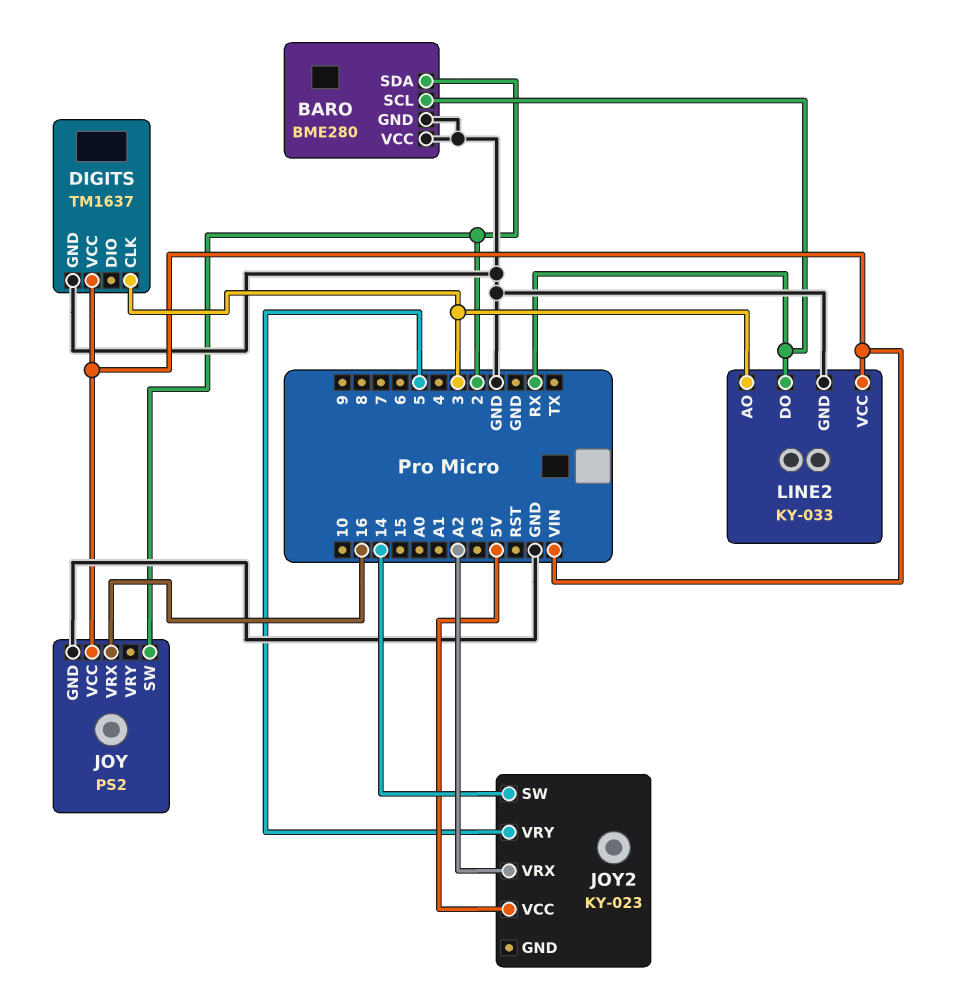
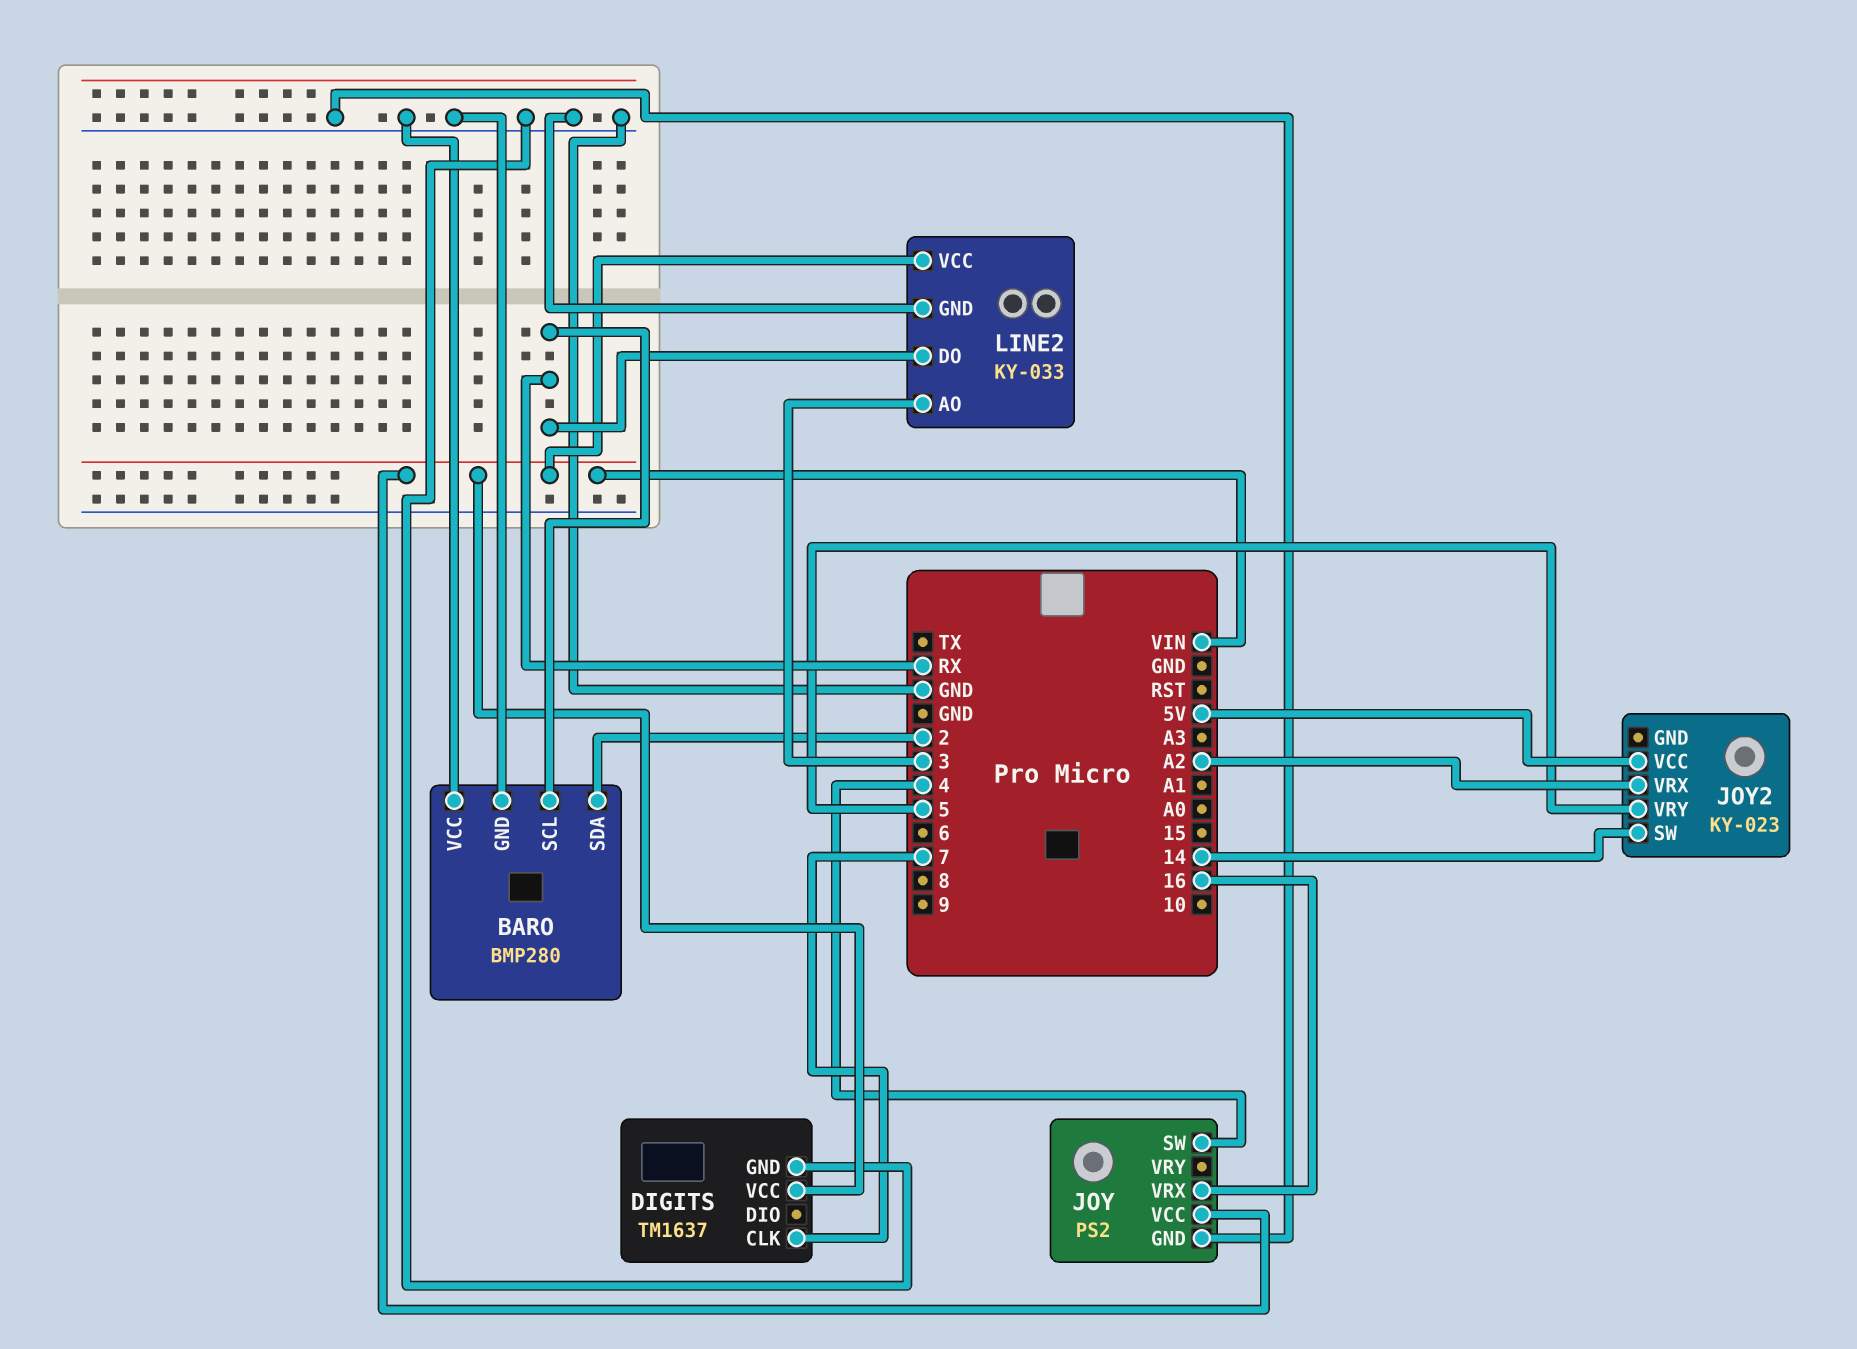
BARO: BME280 -> BMP280
DIGITS pin CLK: 3 -> 7
JOY pin SW: 2 -> 4

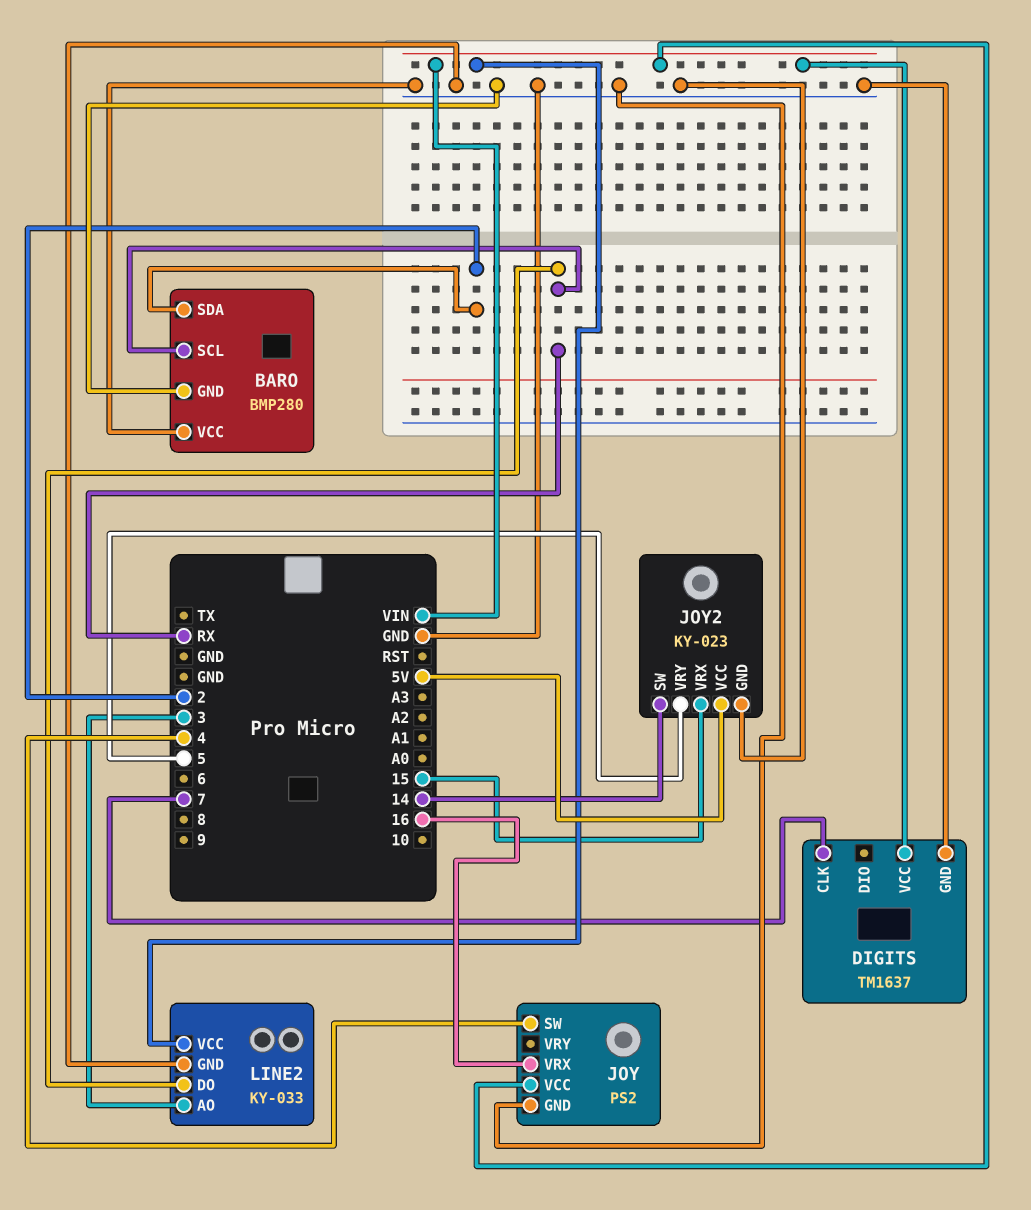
JOY2 pin GND: none -> GND
JOY2 pin VRX: A2 -> 15

